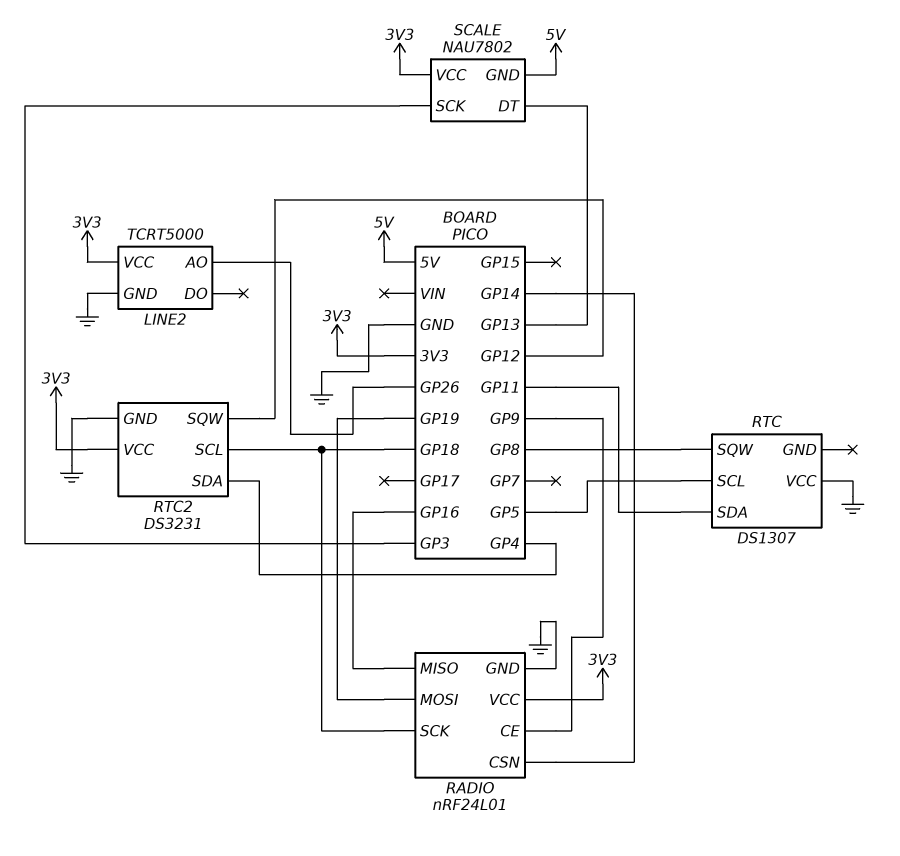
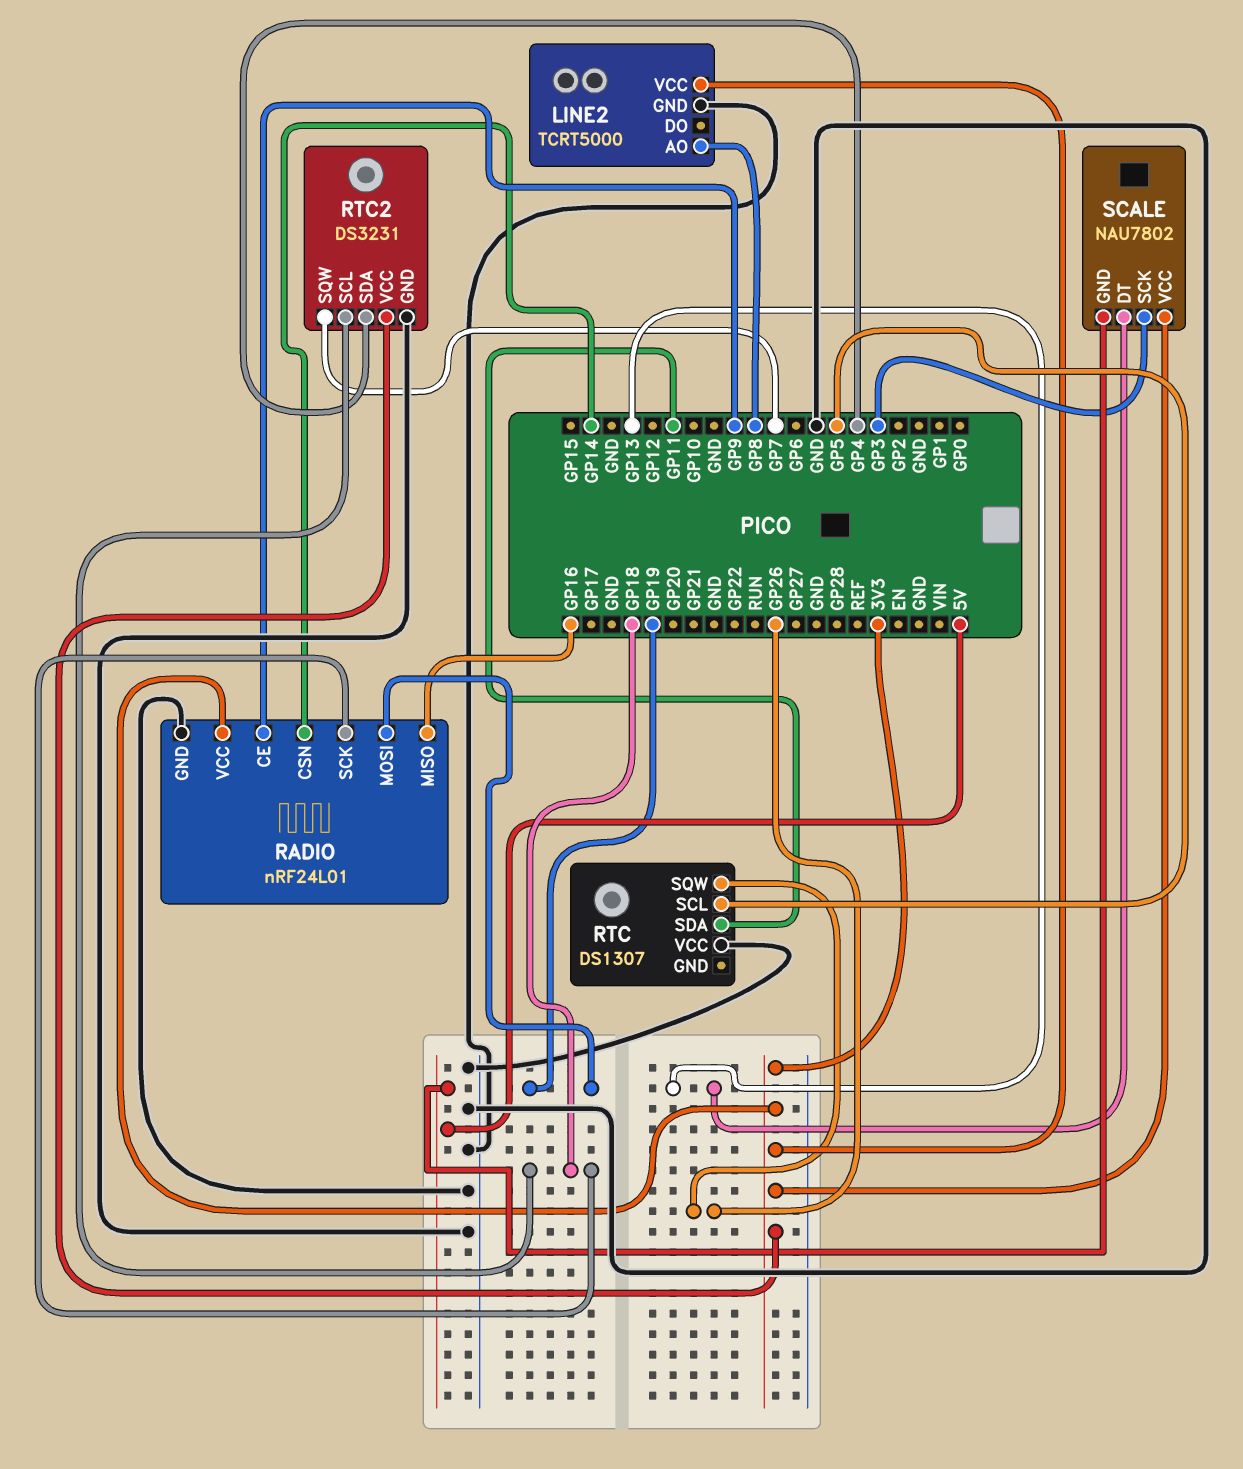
LINE2 pin AO: GP26 -> GP8
RTC pin SQW: GP8 -> GP26
RTC2 pin SQW: GP12 -> GP7

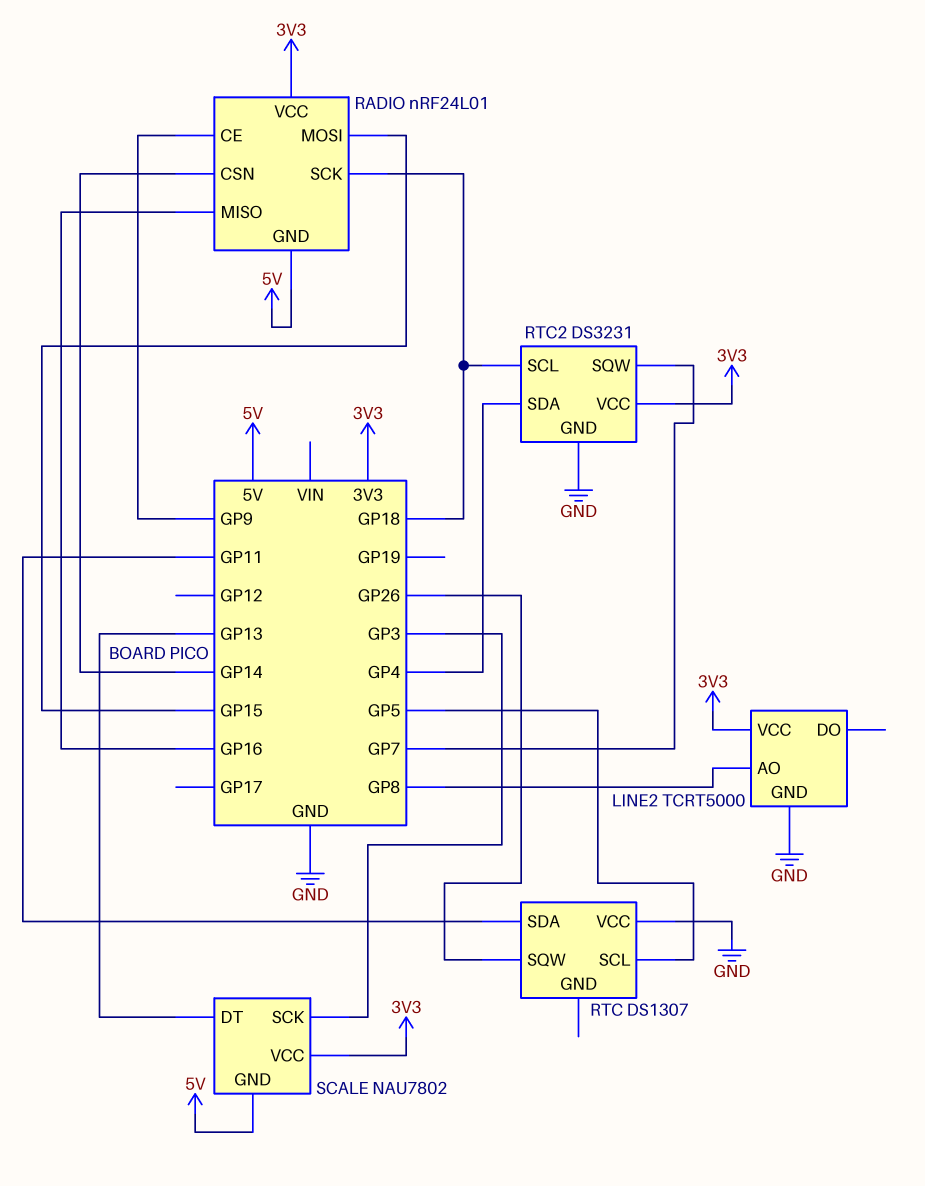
RADIO pin GND: GND -> 5V
RADIO pin MOSI: GP19 -> GP15

